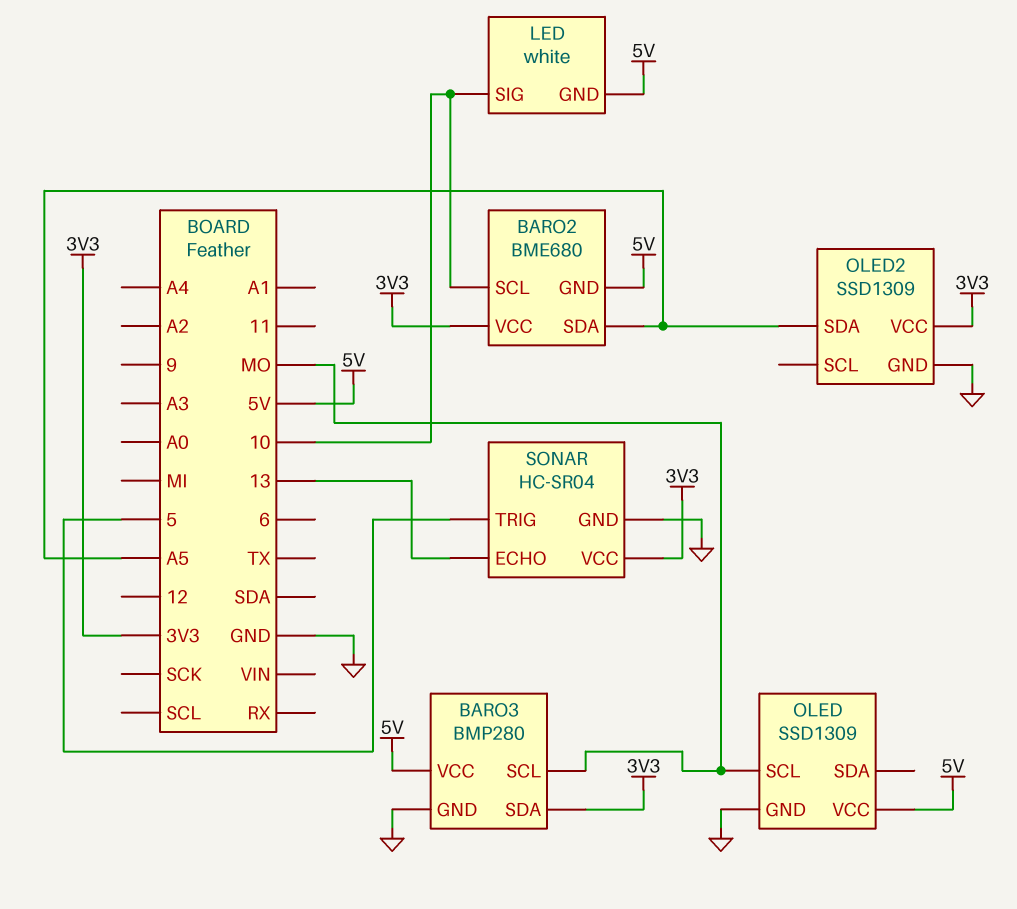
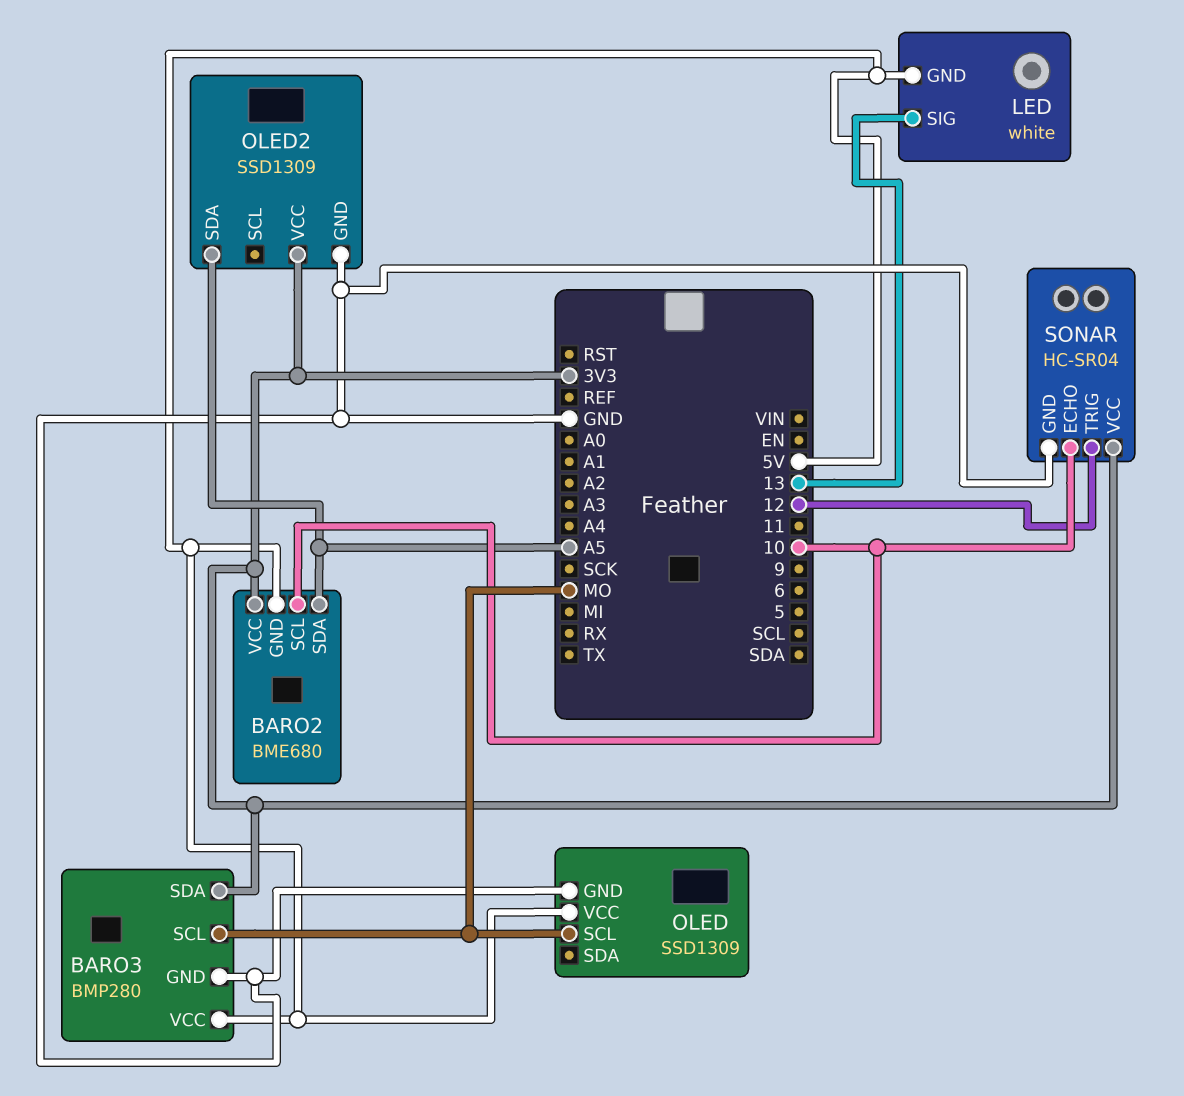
LED pin SIG: 10 -> 13
SONAR pin ECHO: 13 -> 10
SONAR pin TRIG: 5 -> 12

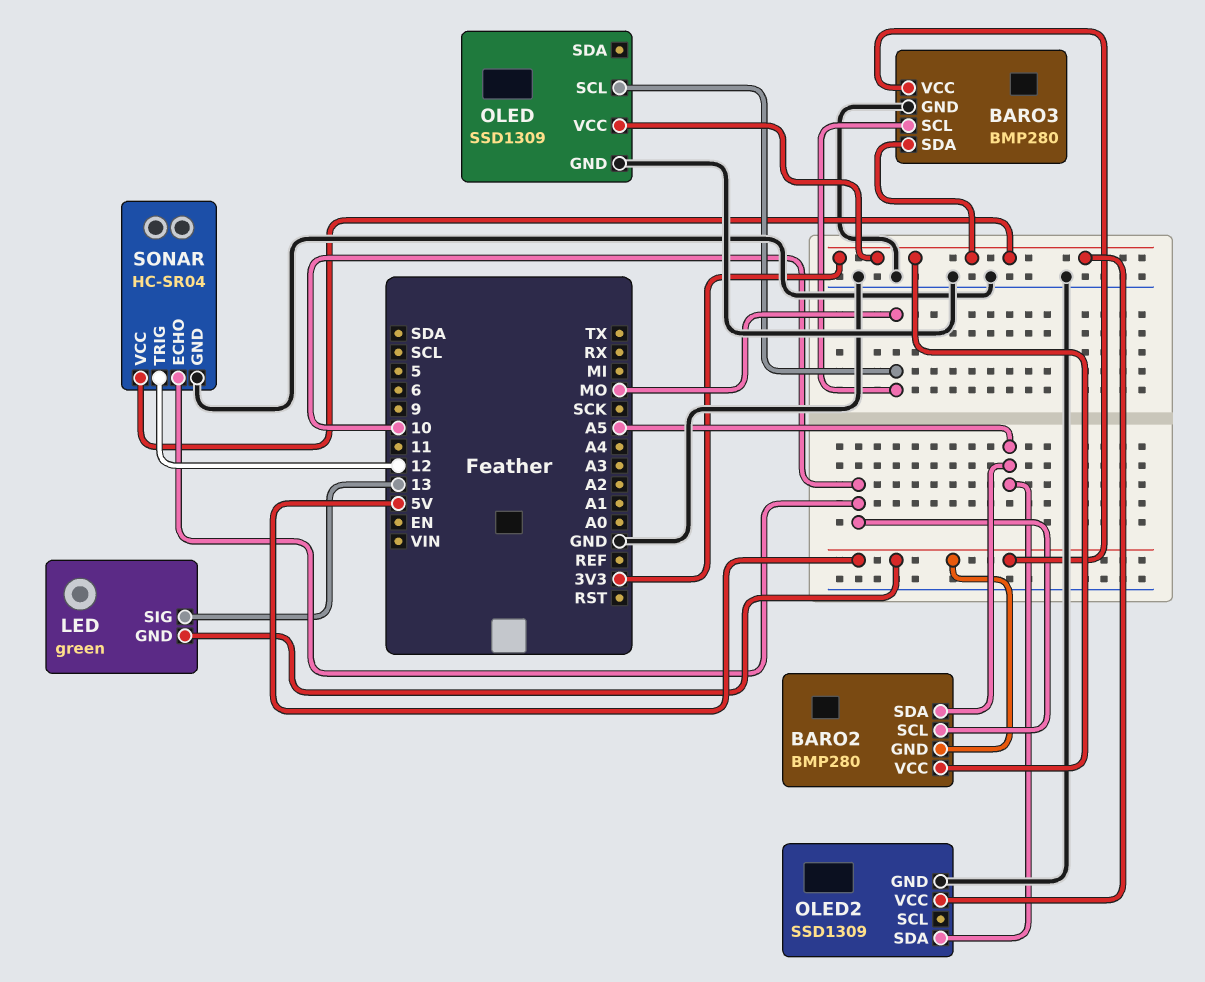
BARO2: BME680 -> BMP280
LED: white -> green
OLED pin VCC: 5V -> 3V3

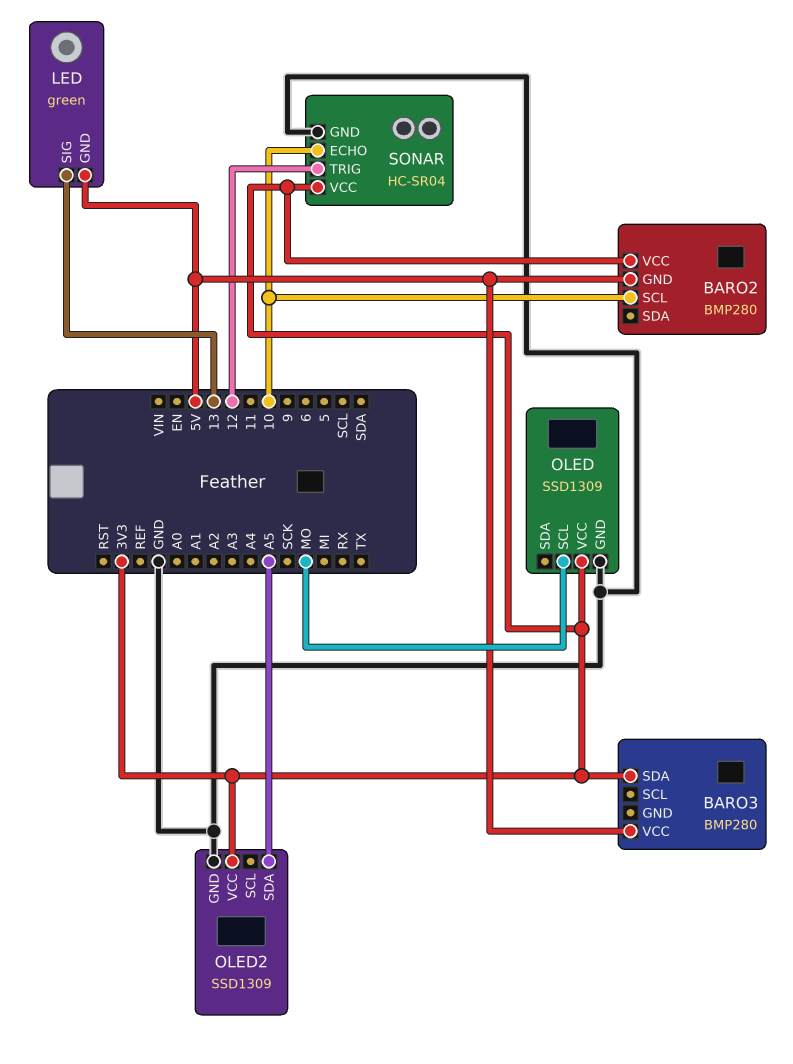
BARO2 pin SDA: A5 -> none
BARO3 pin GND: GND -> none
BARO3 pin SCL: MO -> none

